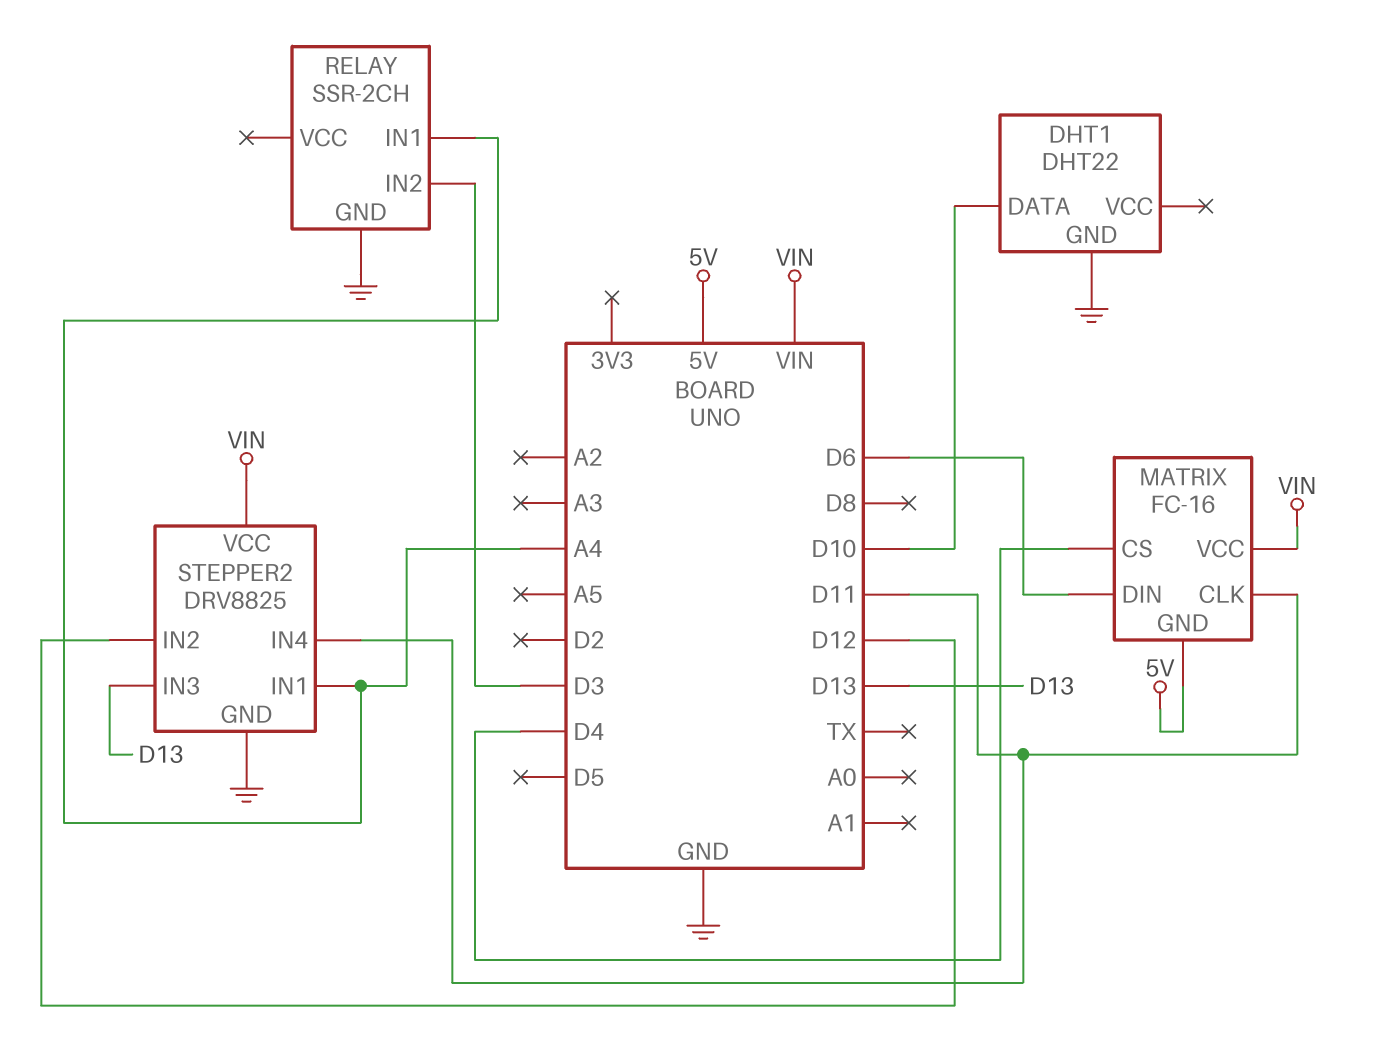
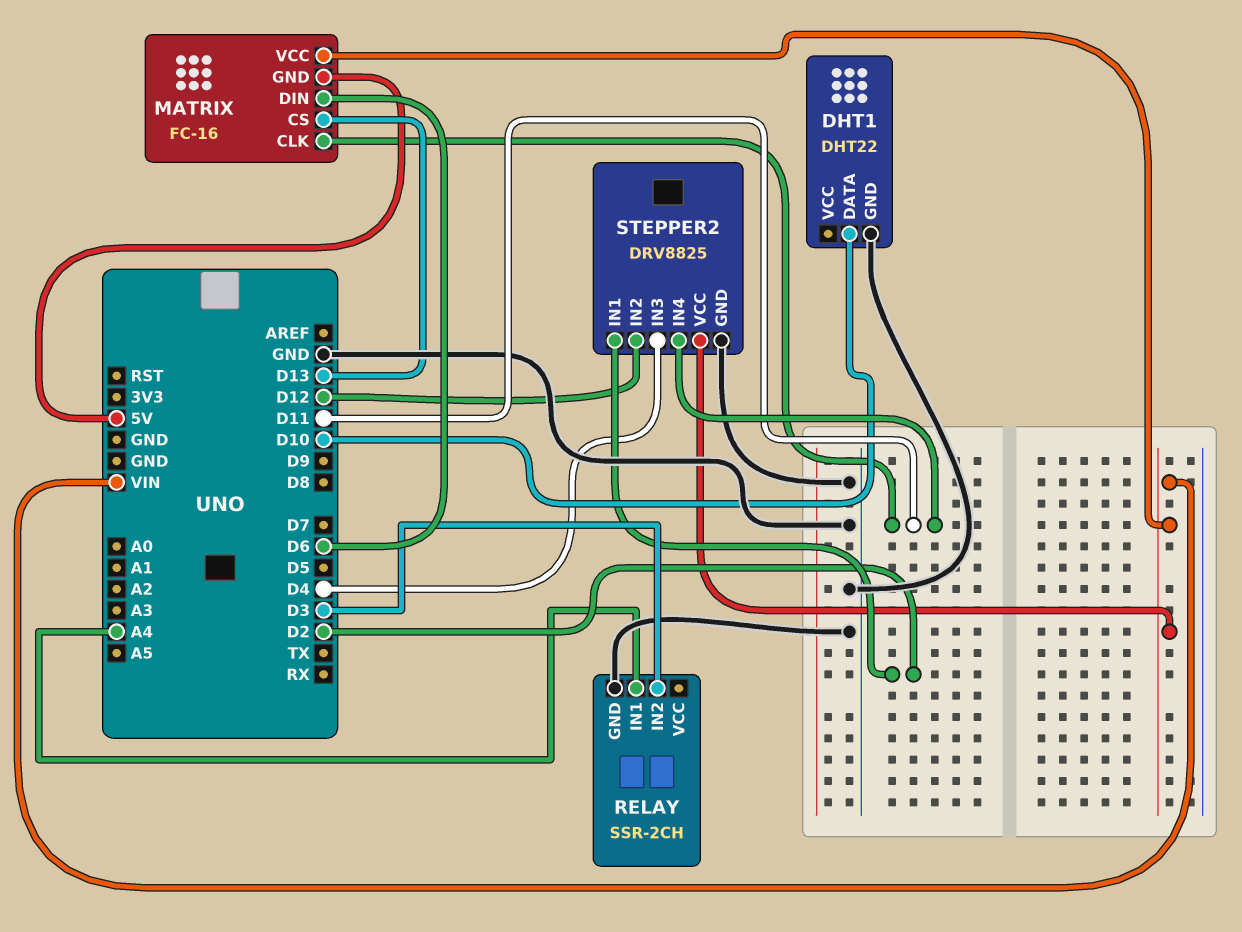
MATRIX pin CS: D4 -> D13
STEPPER2 pin IN1: A4 -> D2
STEPPER2 pin IN3: D13 -> D4

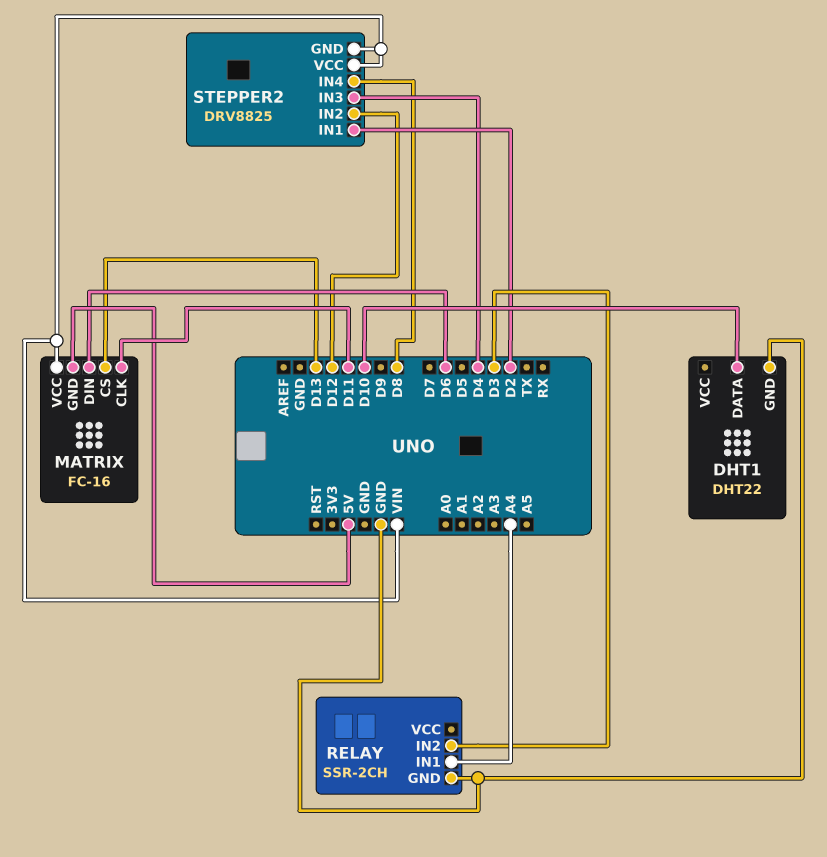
STEPPER2 pin GND: GND -> VIN
STEPPER2 pin IN4: D11 -> D8

